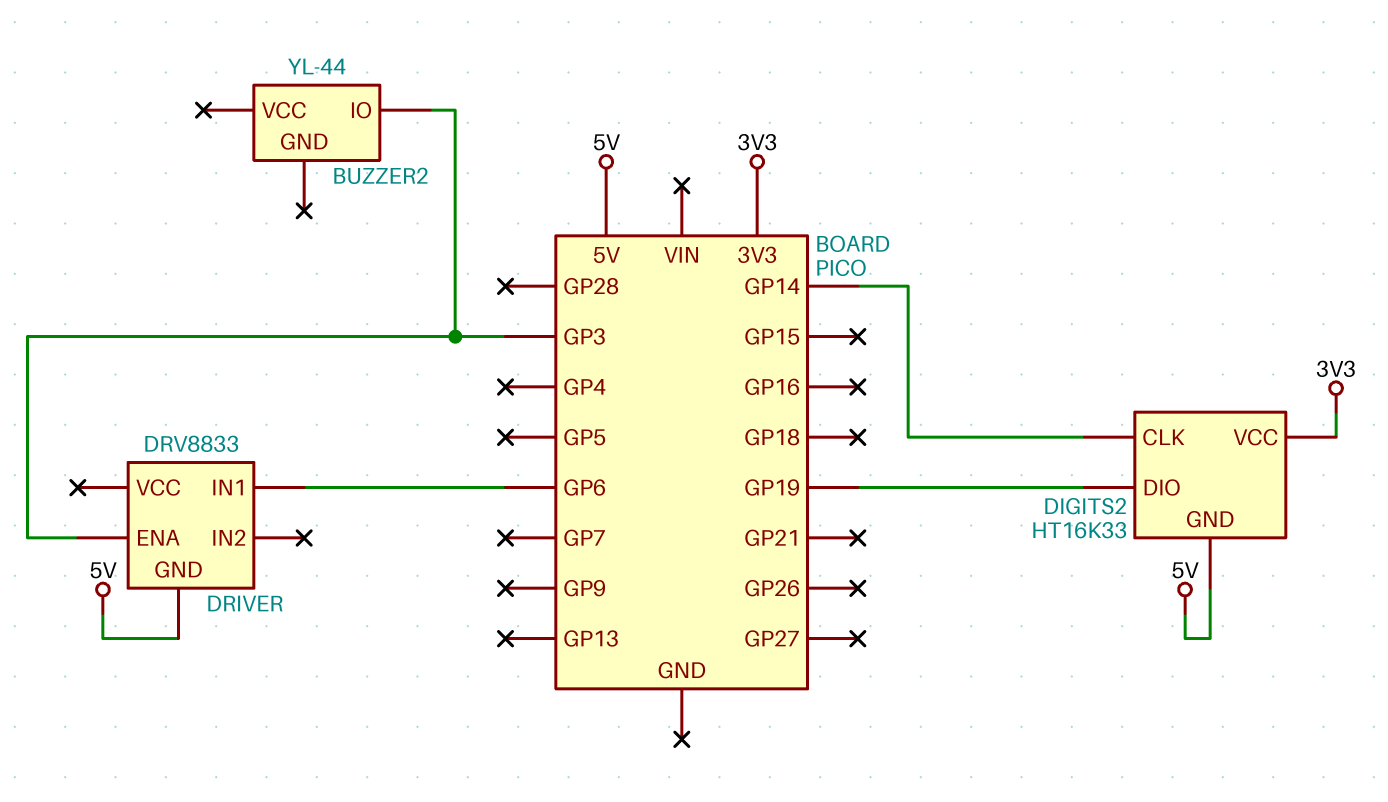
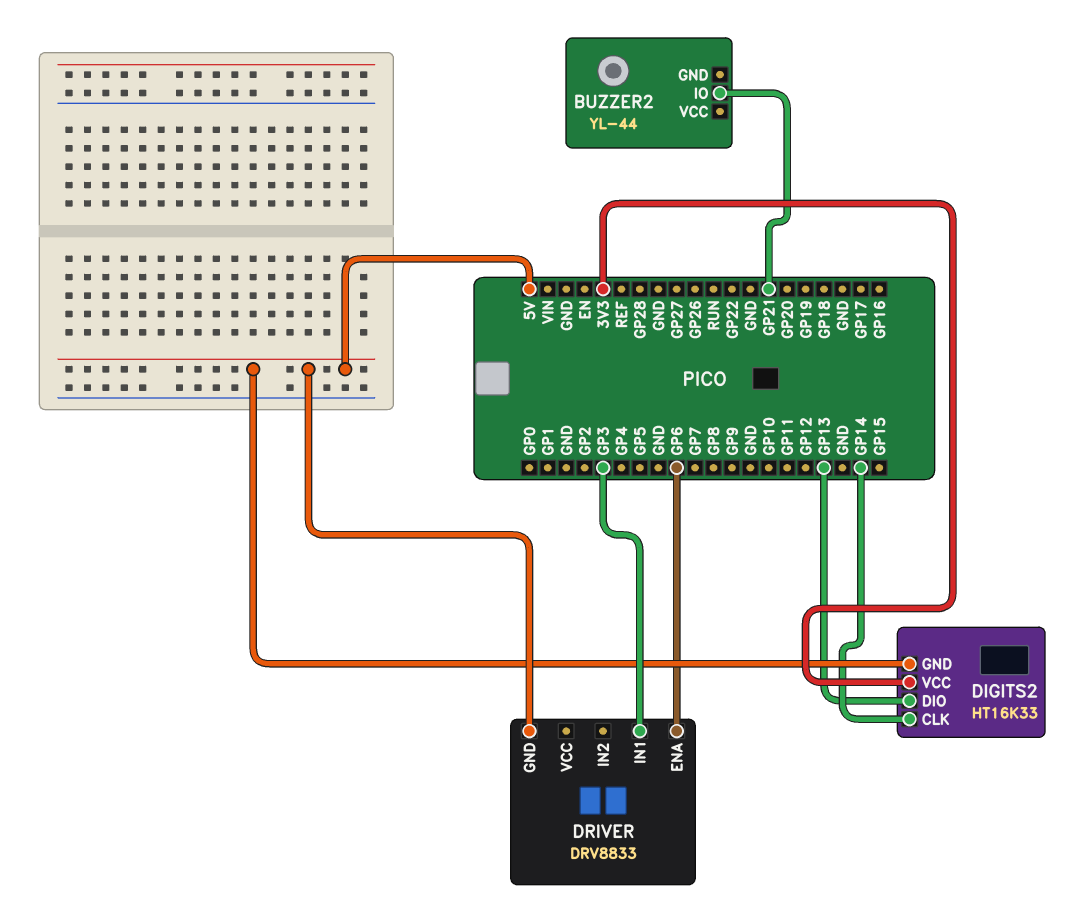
BUZZER2 pin IO: GP3 -> GP21
DIGITS2 pin DIO: GP19 -> GP13
DRIVER pin ENA: GP3 -> GP6
DRIVER pin IN1: GP6 -> GP3

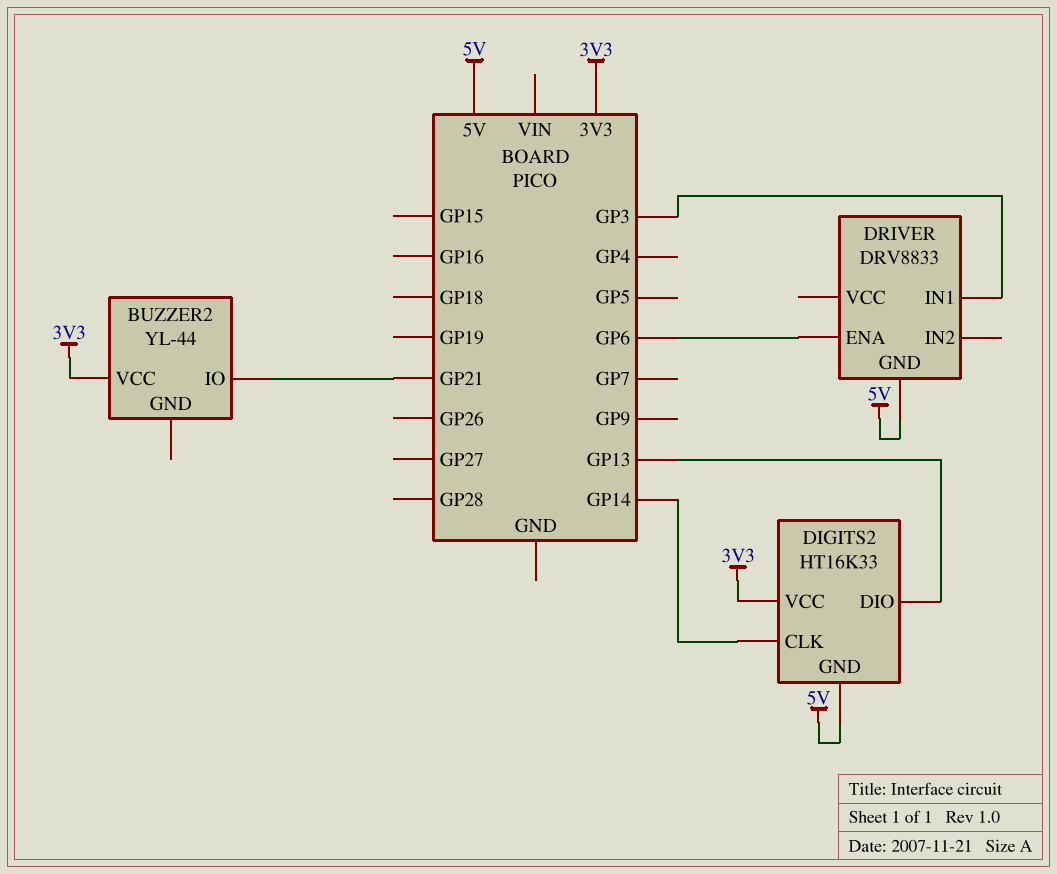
BUZZER2 pin VCC: none -> 3V3

